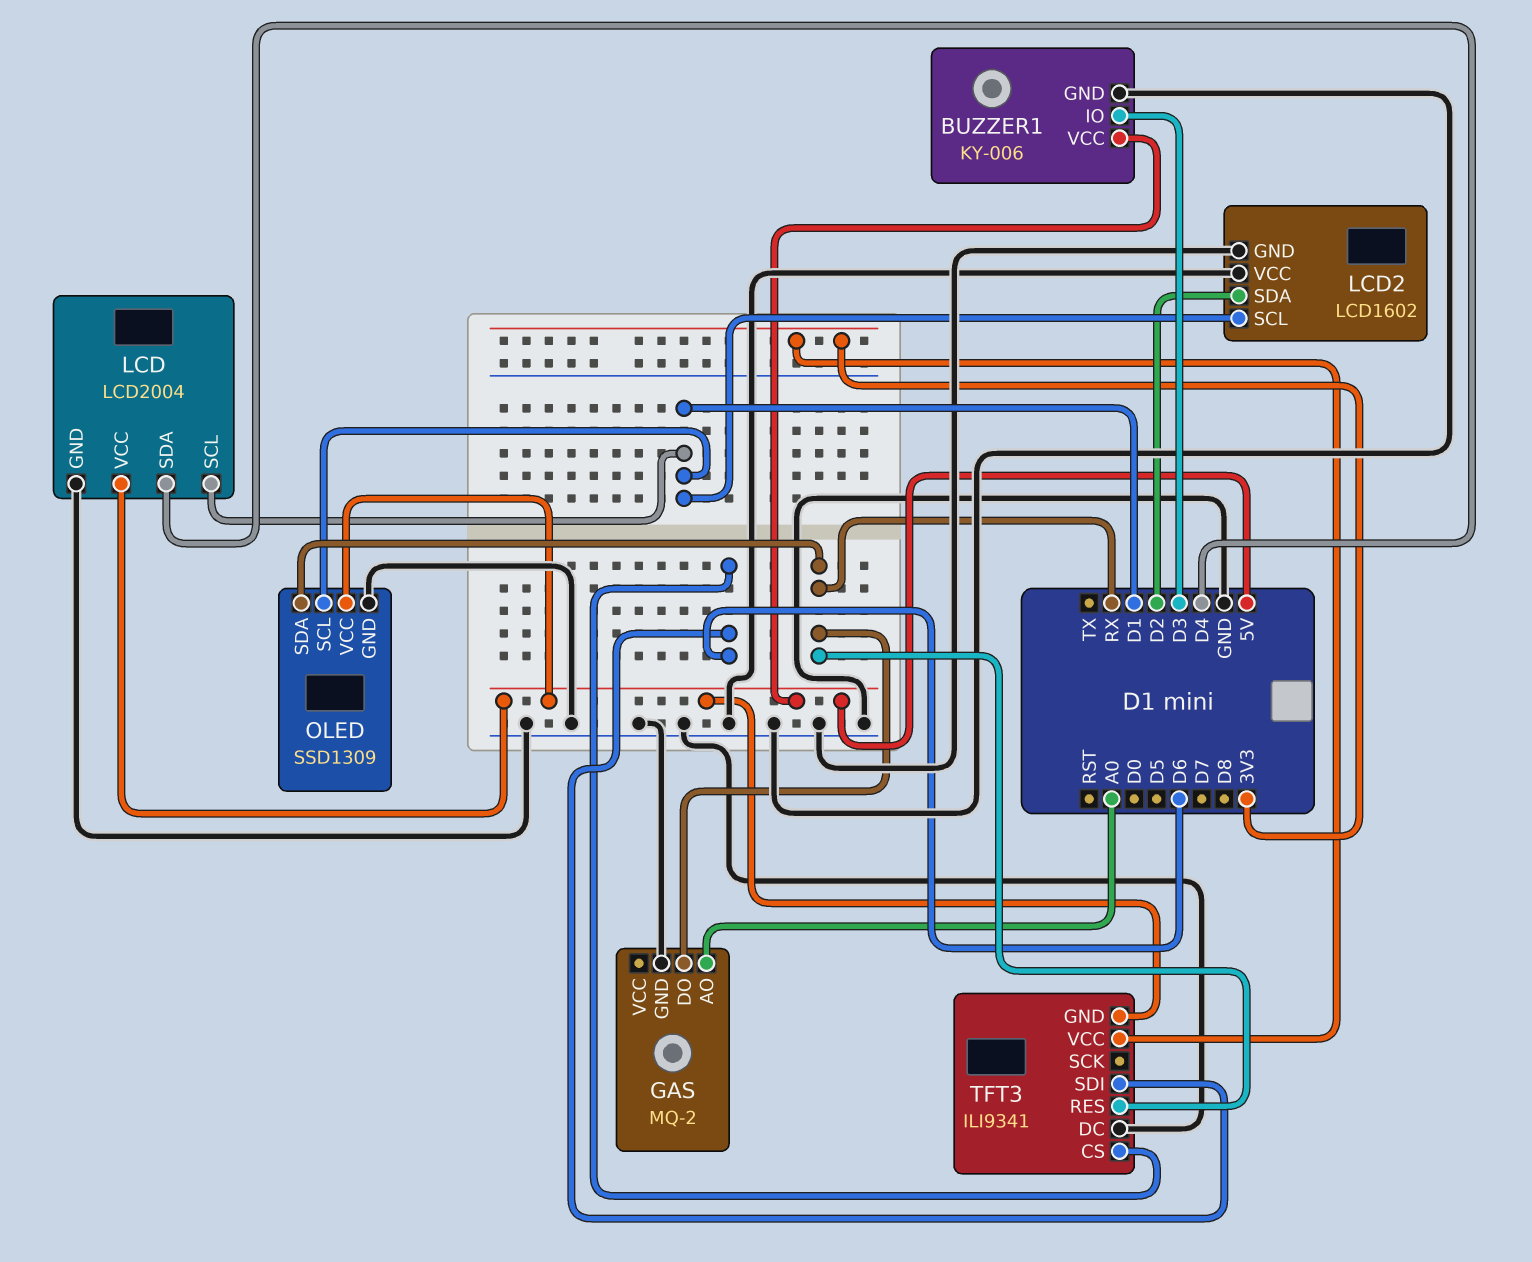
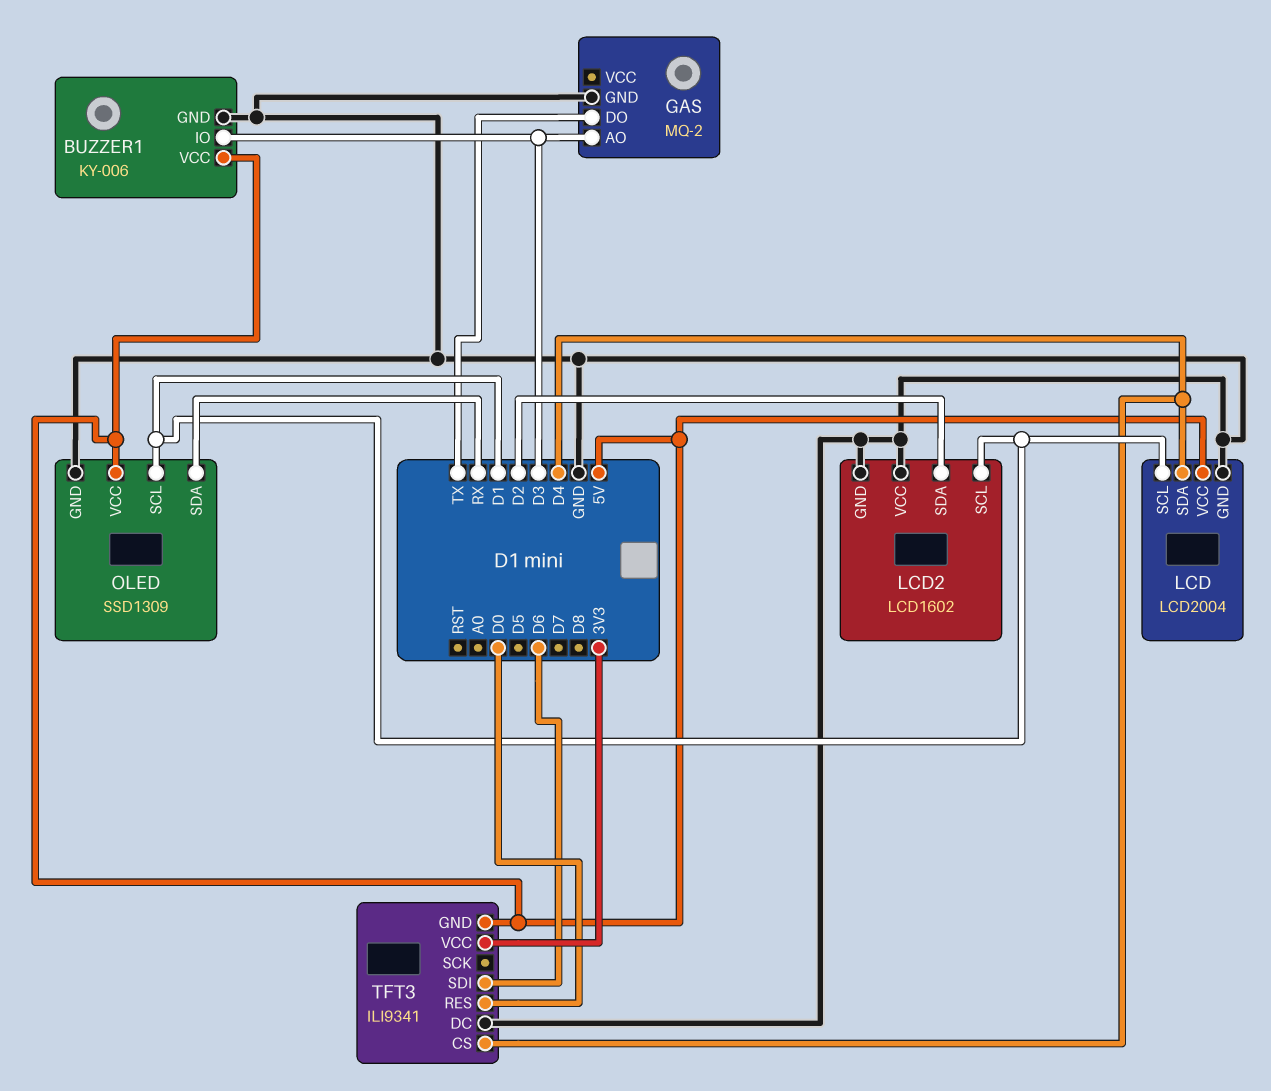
GAS pin AO: A0 -> D3
GAS pin DO: RX -> TX
TFT3 pin CS: D6 -> D4
TFT3 pin RES: RX -> D0

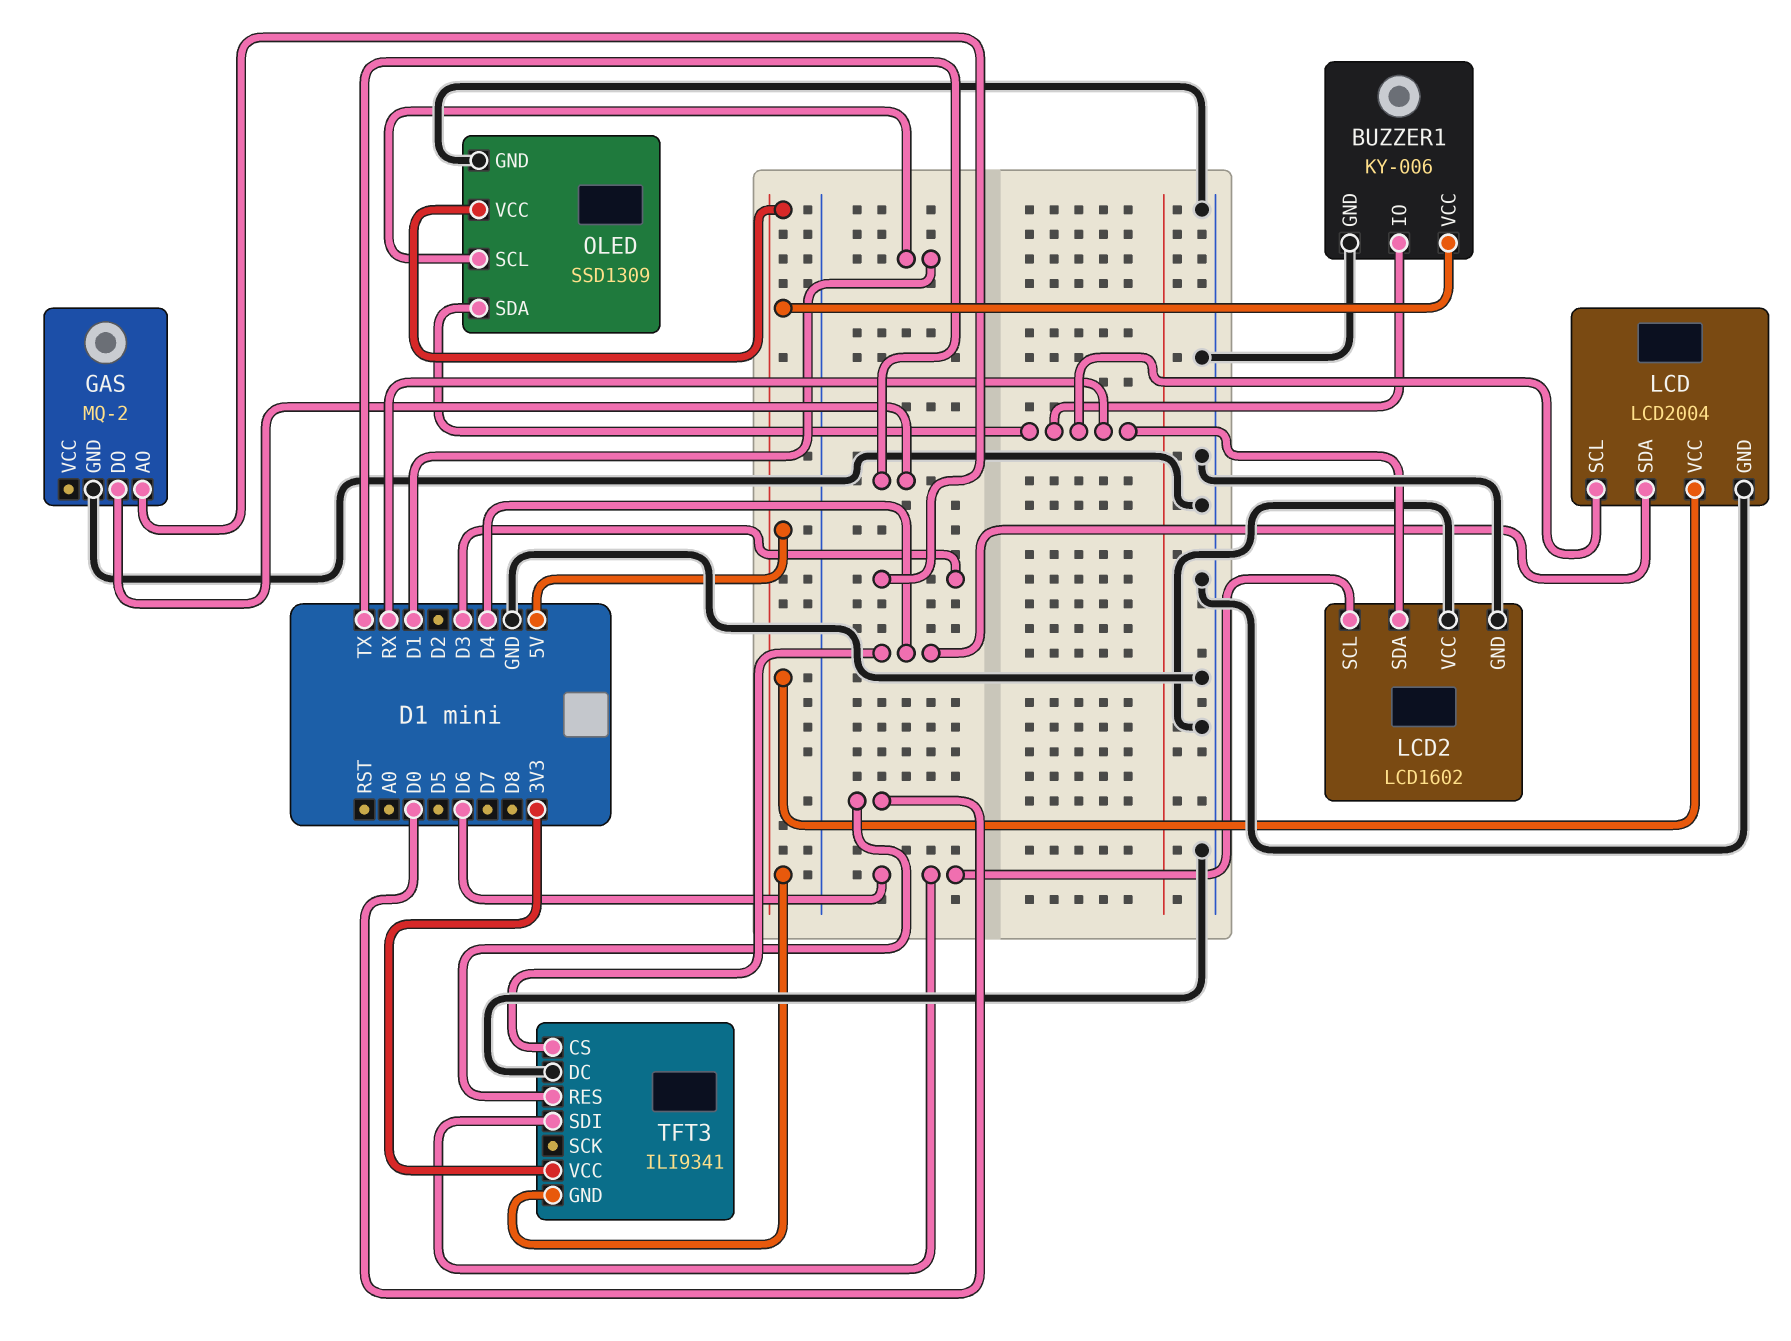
BUZZER1 pin IO: D3 -> RX
LCD pin SCL: D1 -> RX
LCD2 pin SCL: D1 -> D6
LCD2 pin SDA: D2 -> RX

